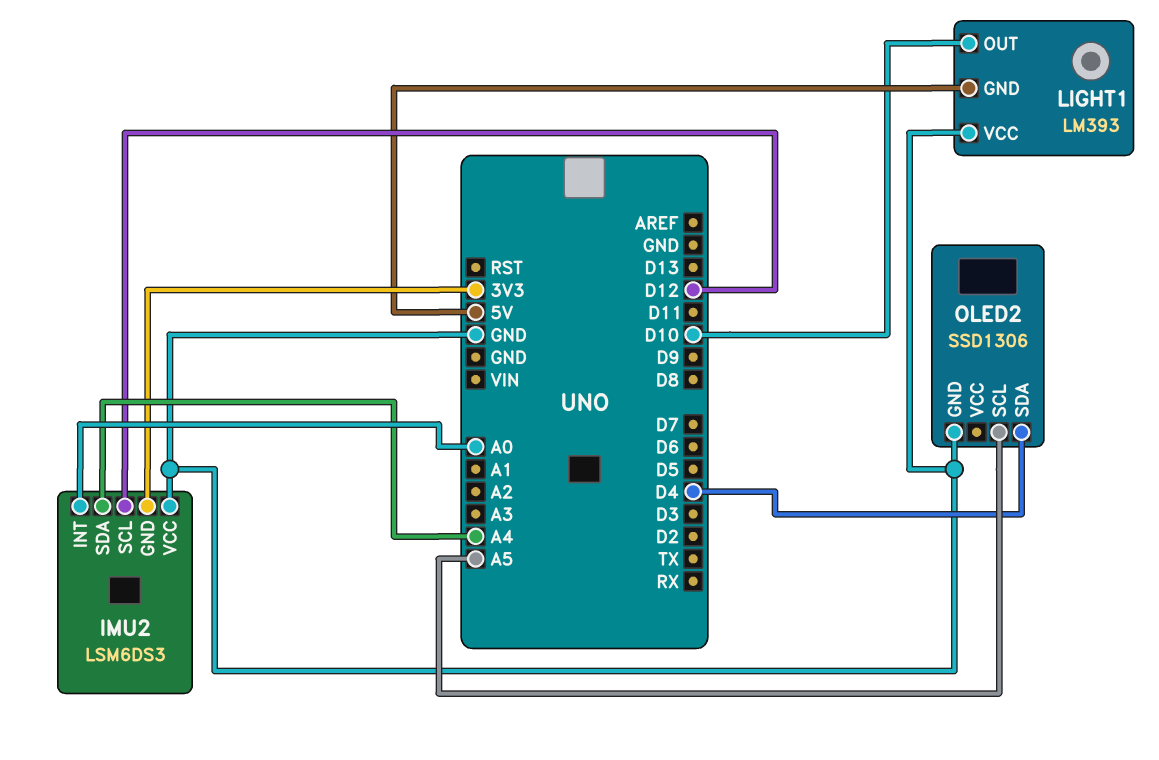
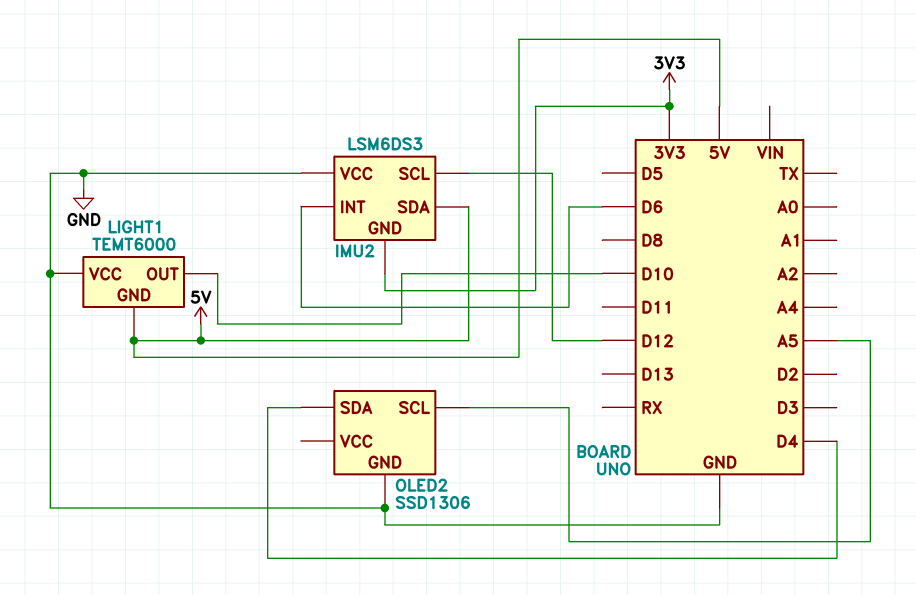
IMU2 pin INT: A0 -> D6
IMU2 pin SDA: A4 -> 5V
LIGHT1: LM393 -> TEMT6000

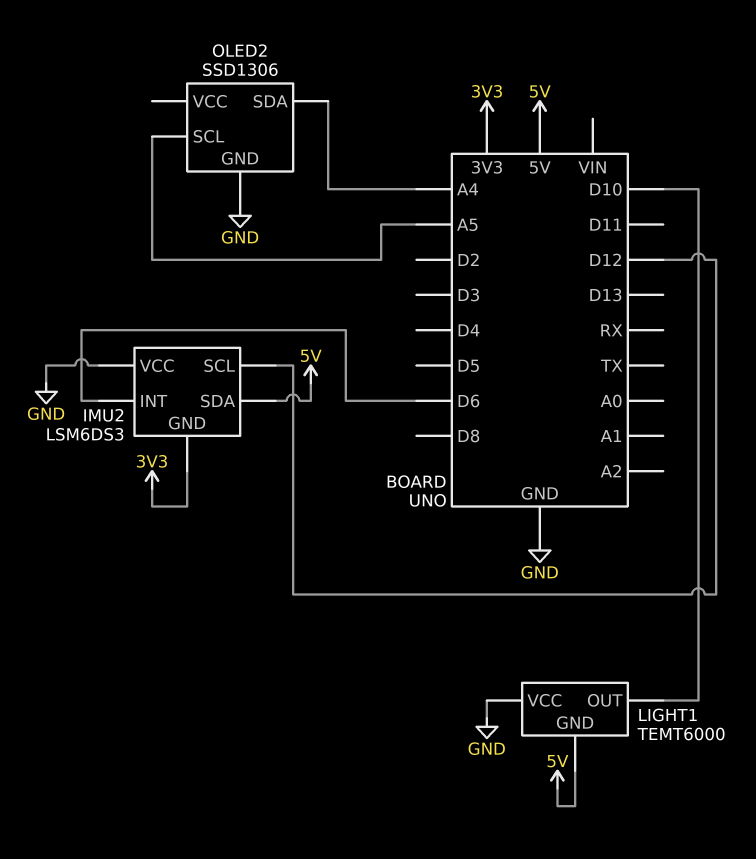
OLED2 pin SDA: D4 -> A4

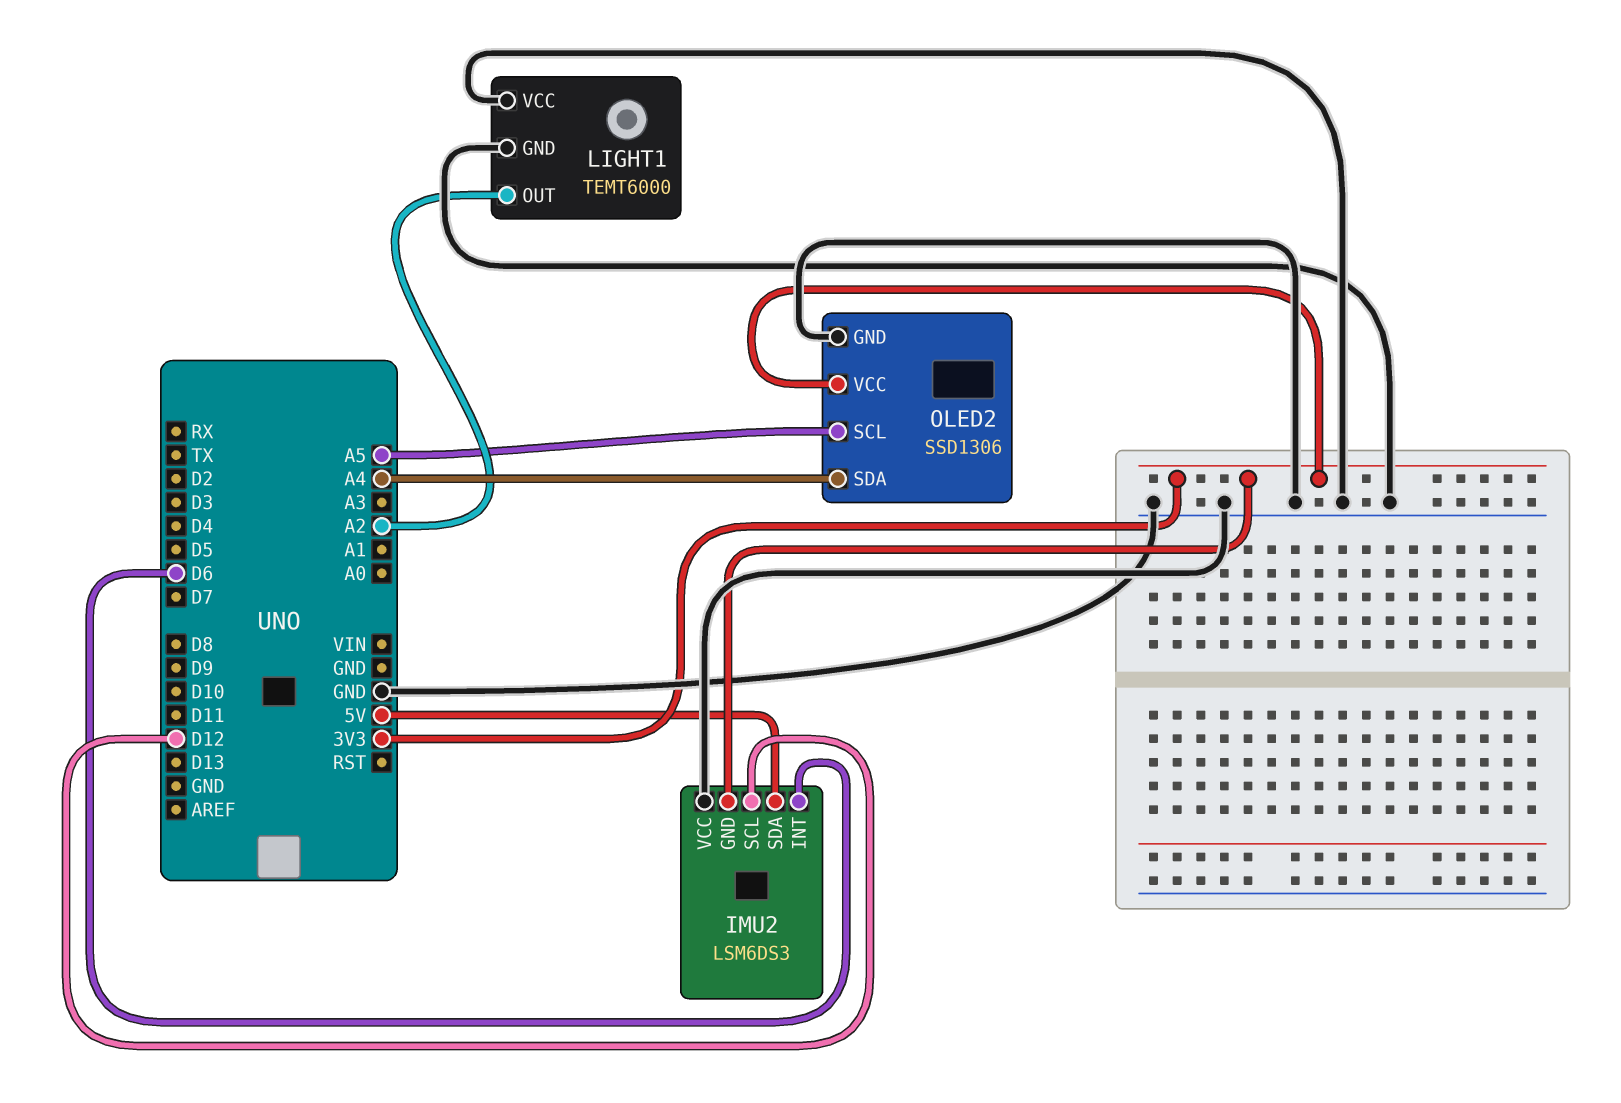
LIGHT1 pin GND: 5V -> GND
LIGHT1 pin OUT: D10 -> A2
OLED2 pin VCC: none -> 3V3

